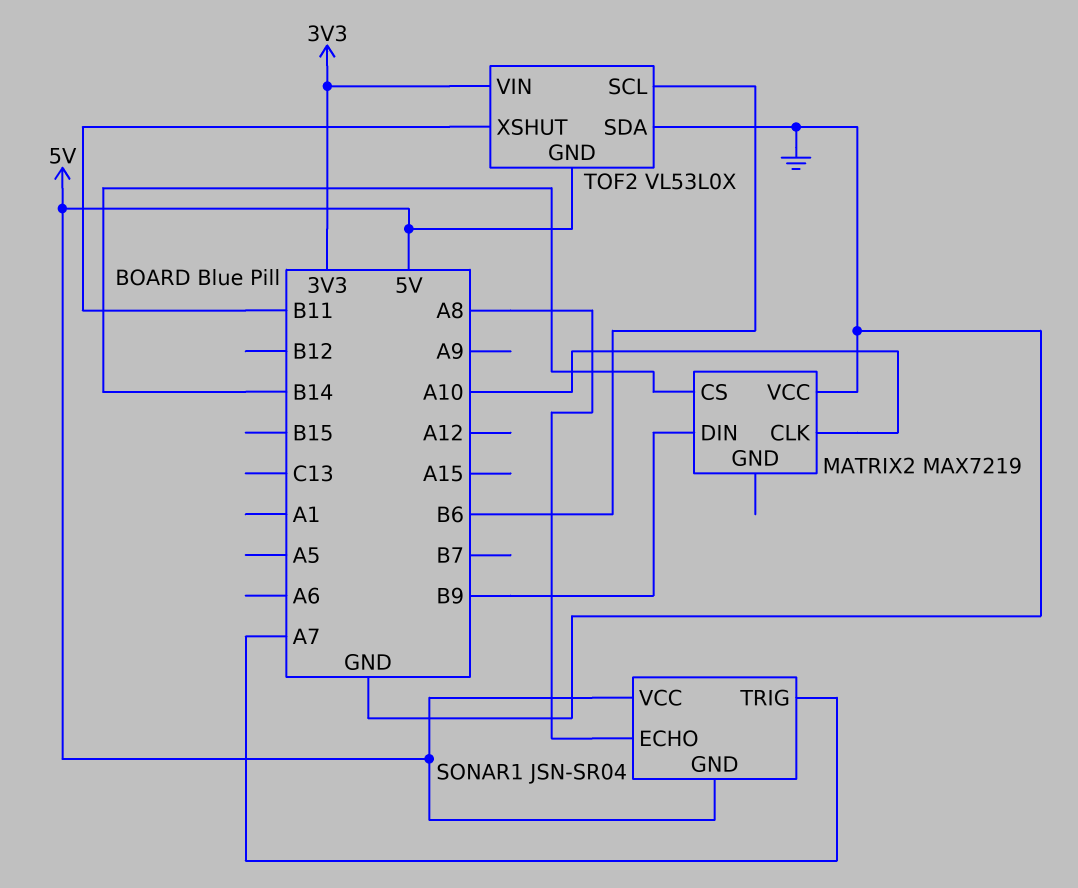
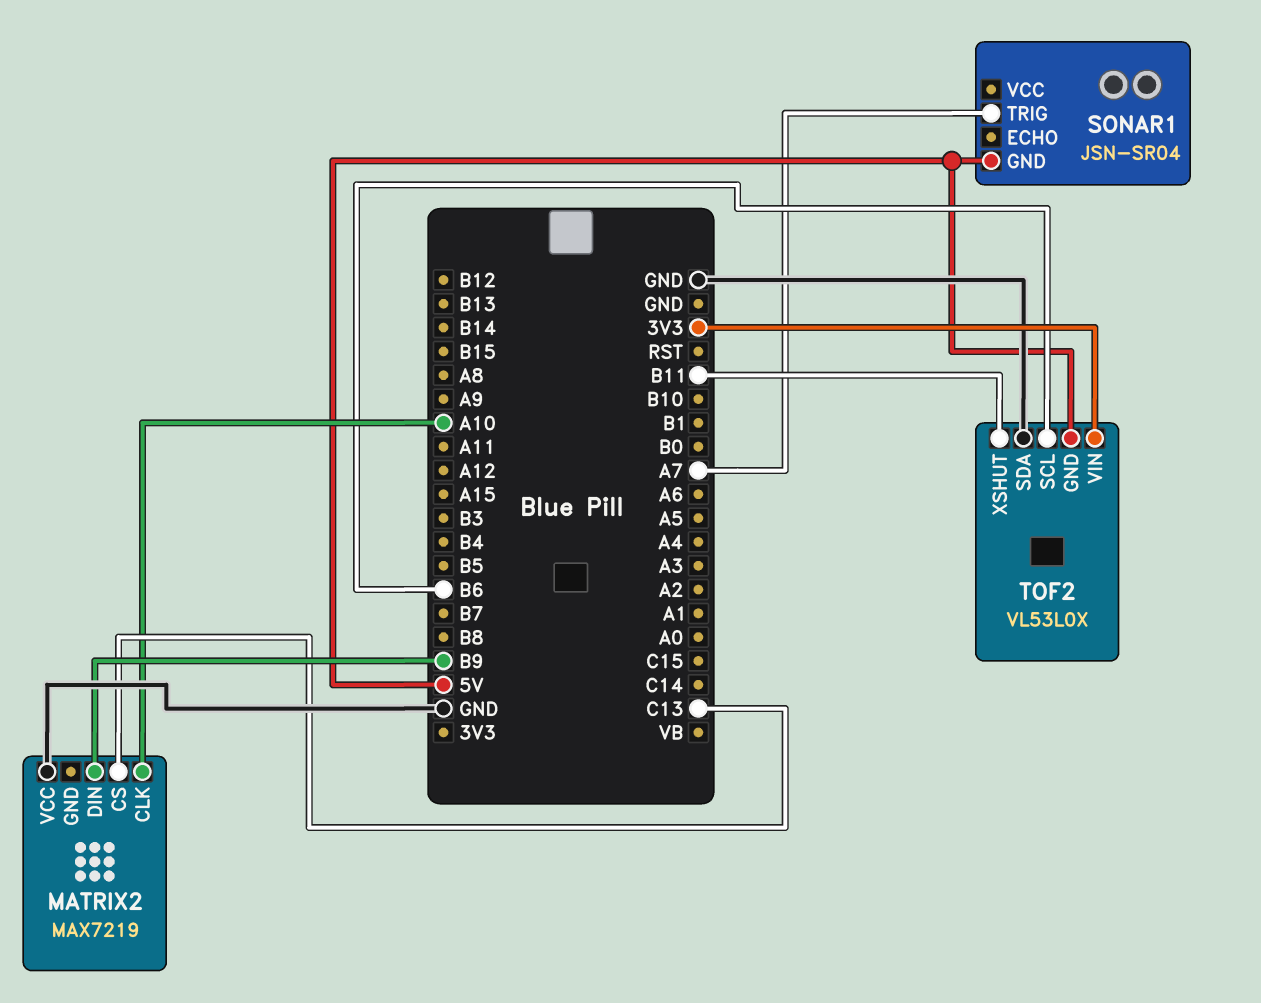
MATRIX2 pin CS: B14 -> C13
SONAR1 pin ECHO: A8 -> none
SONAR1 pin VCC: 5V -> none

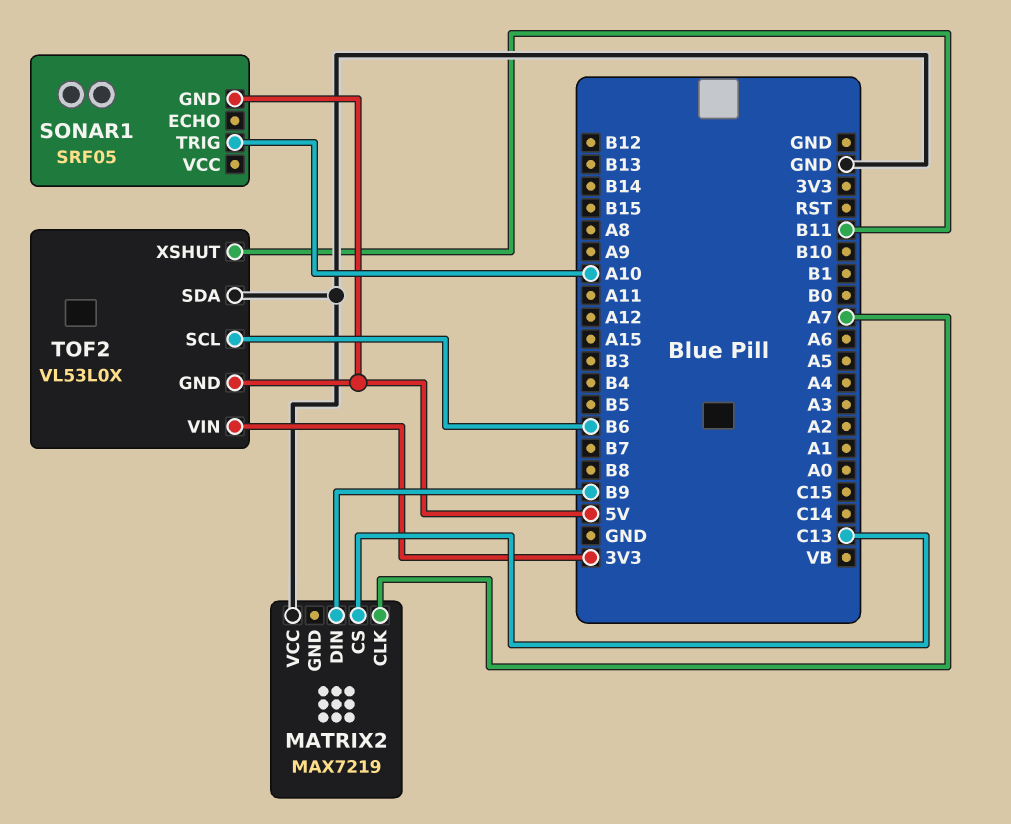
MATRIX2 pin CLK: A10 -> A7
SONAR1: JSN-SR04 -> SRF05
SONAR1 pin TRIG: A7 -> A10

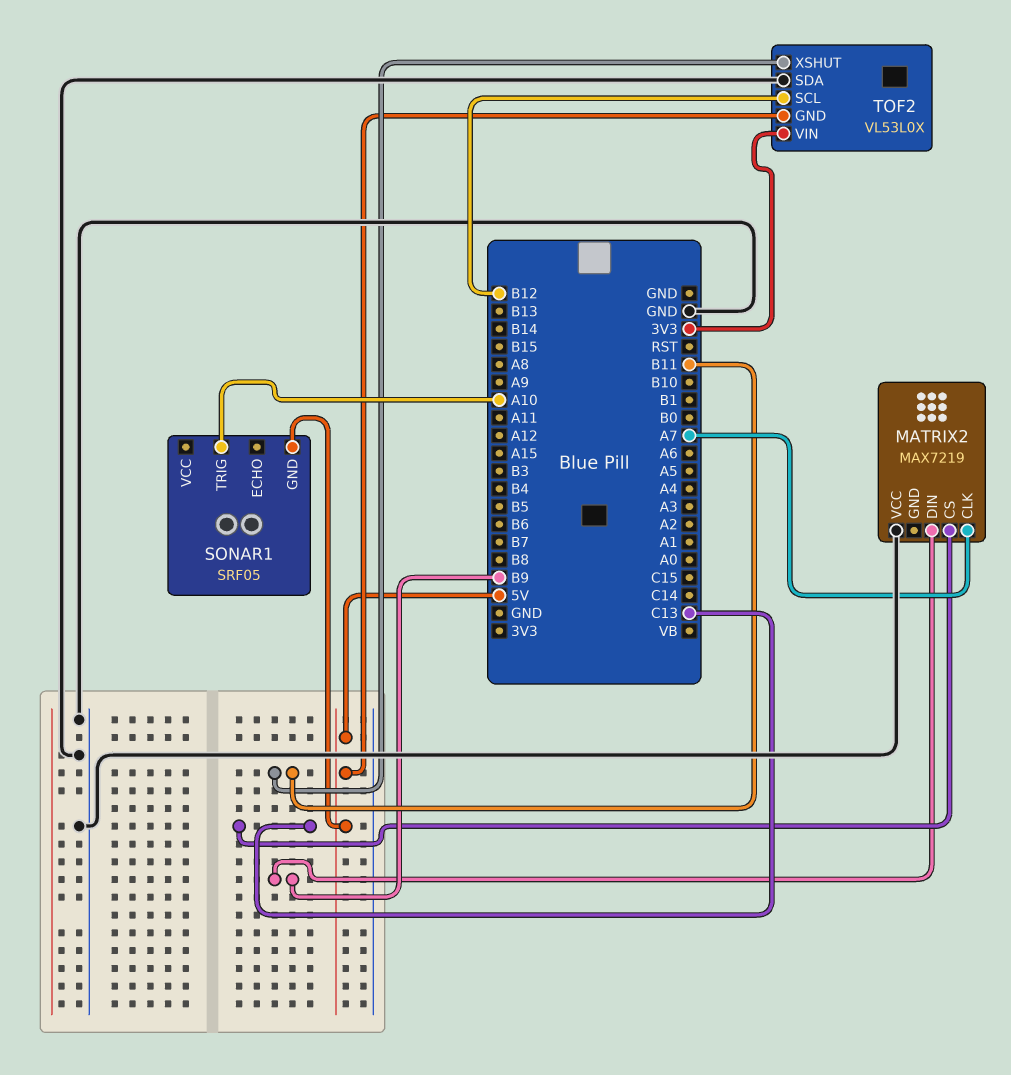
TOF2 pin SCL: B6 -> B12

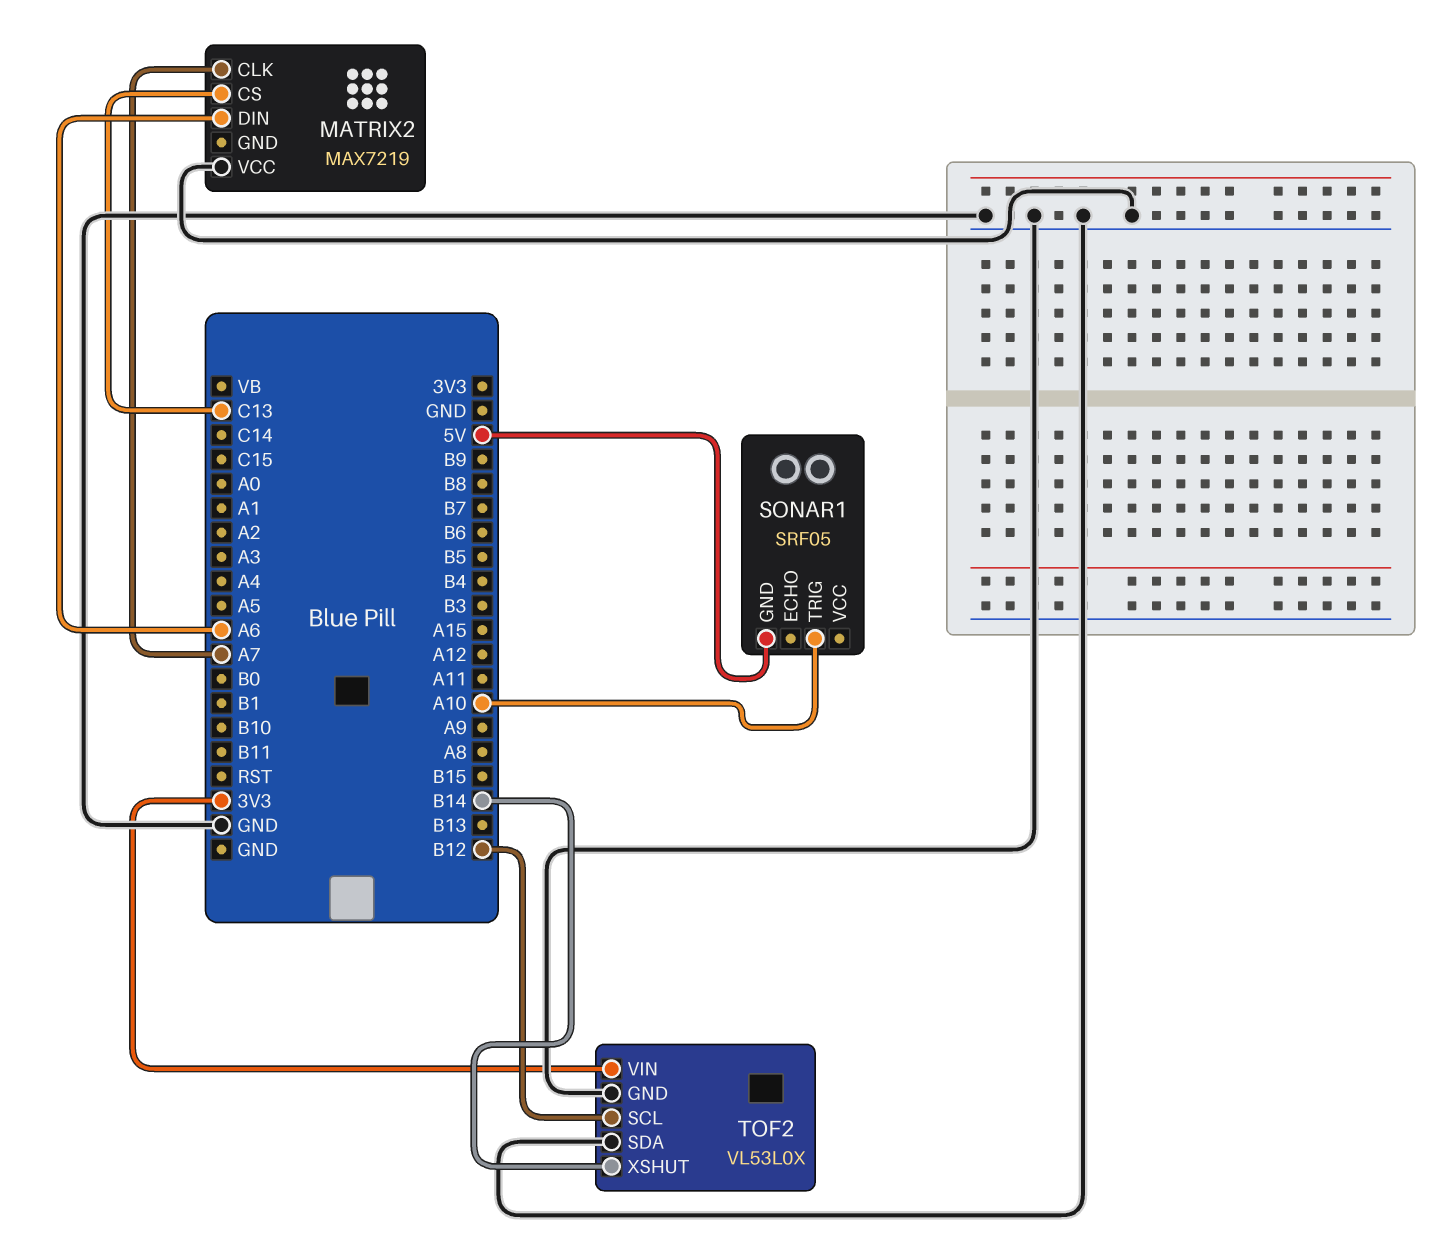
MATRIX2 pin DIN: B9 -> A6
TOF2 pin GND: 5V -> GND
TOF2 pin XSHUT: B11 -> B14

